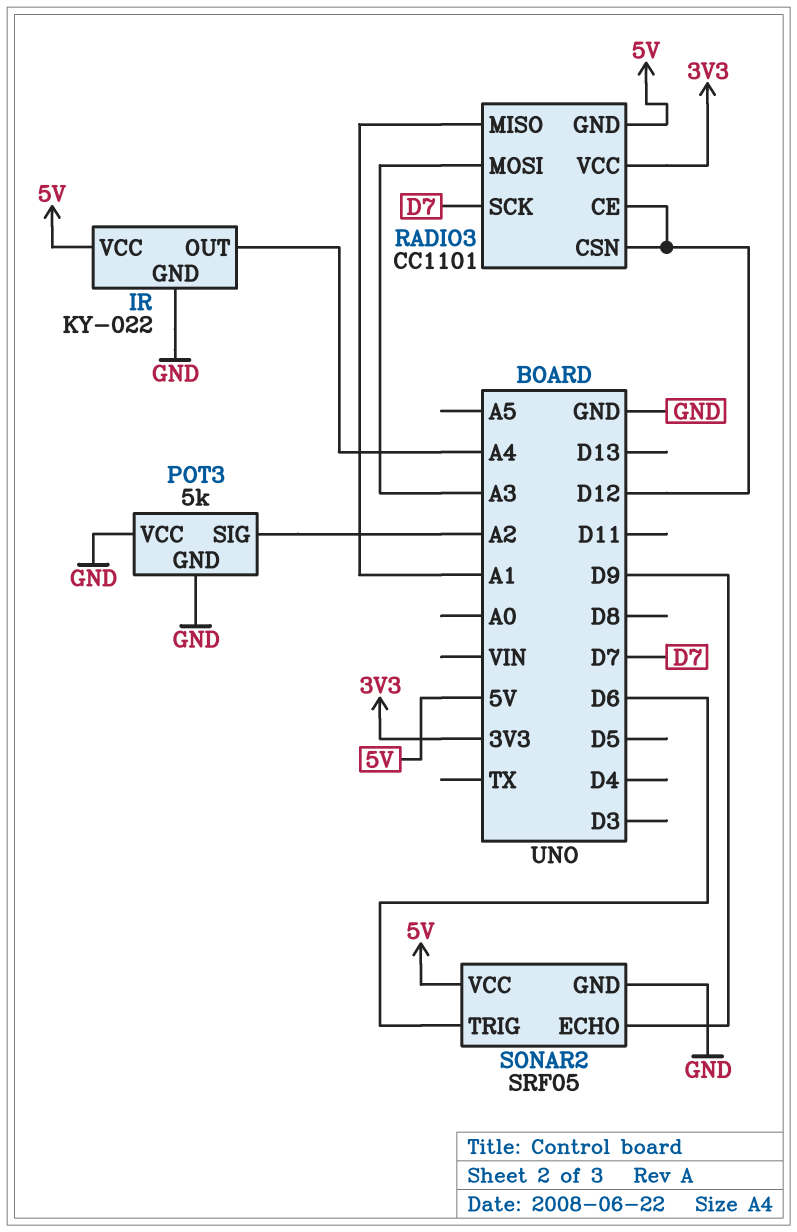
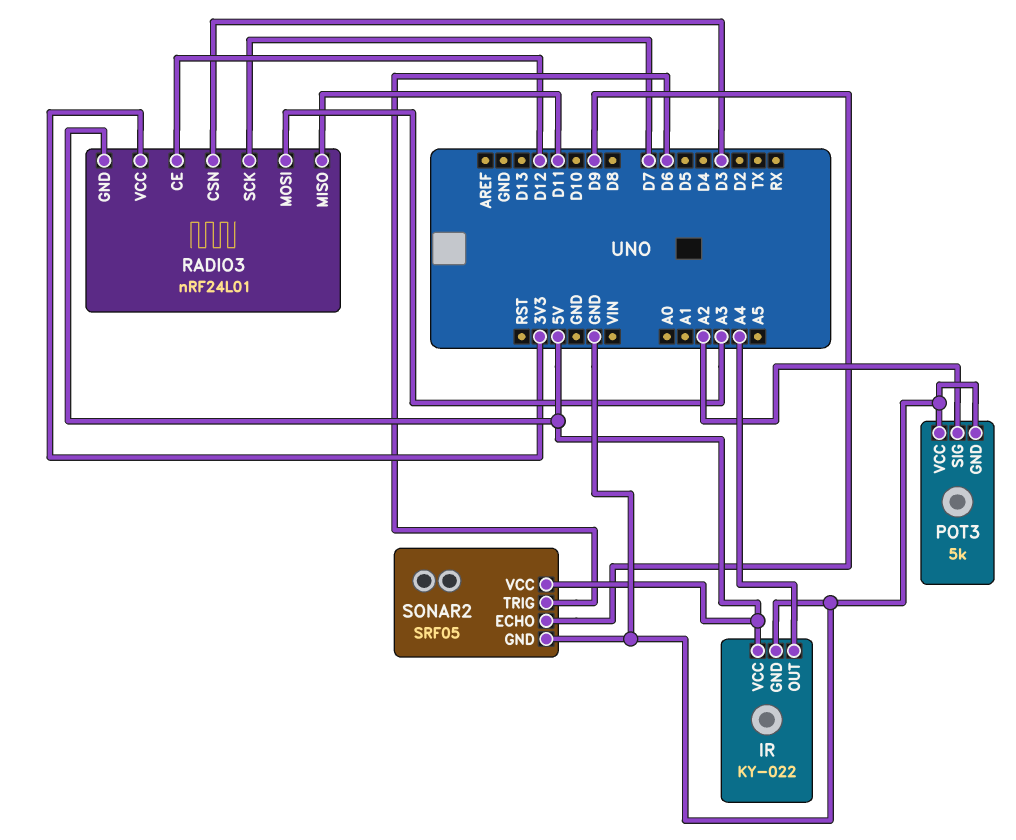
RADIO3: CC1101 -> nRF24L01
RADIO3 pin CSN: D12 -> D3
RADIO3 pin MISO: A1 -> D11

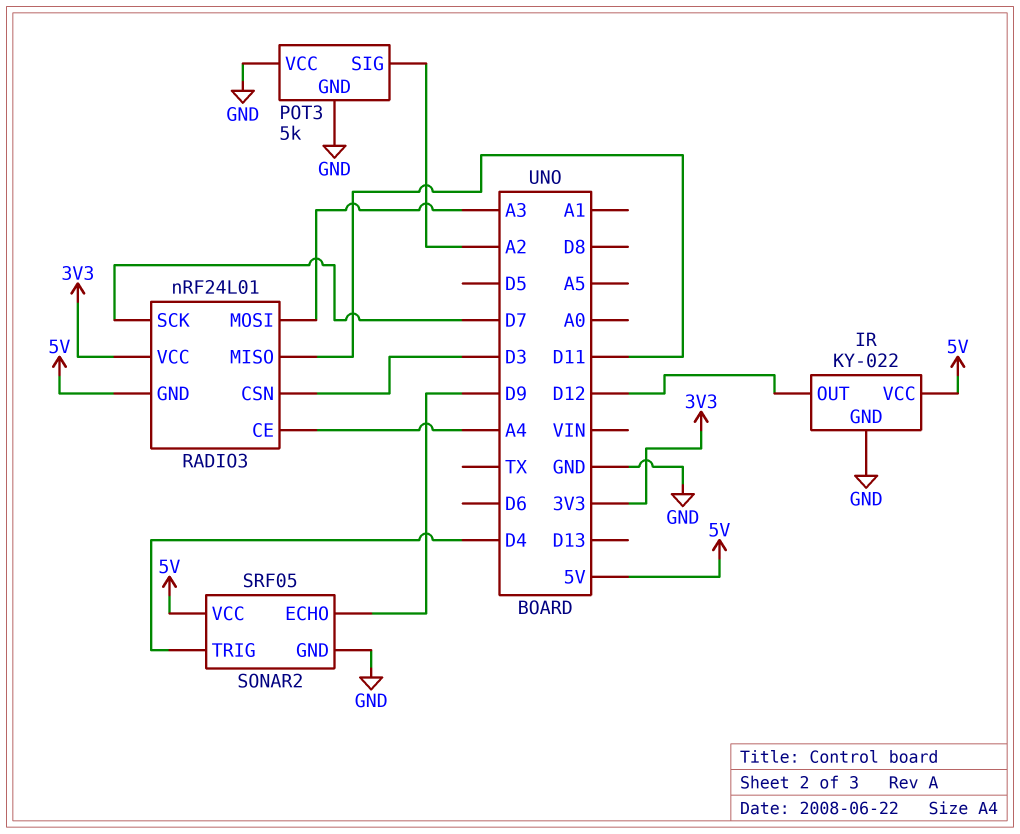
IR pin OUT: A4 -> D12
RADIO3 pin CE: D12 -> A4
SONAR2 pin TRIG: D6 -> D4

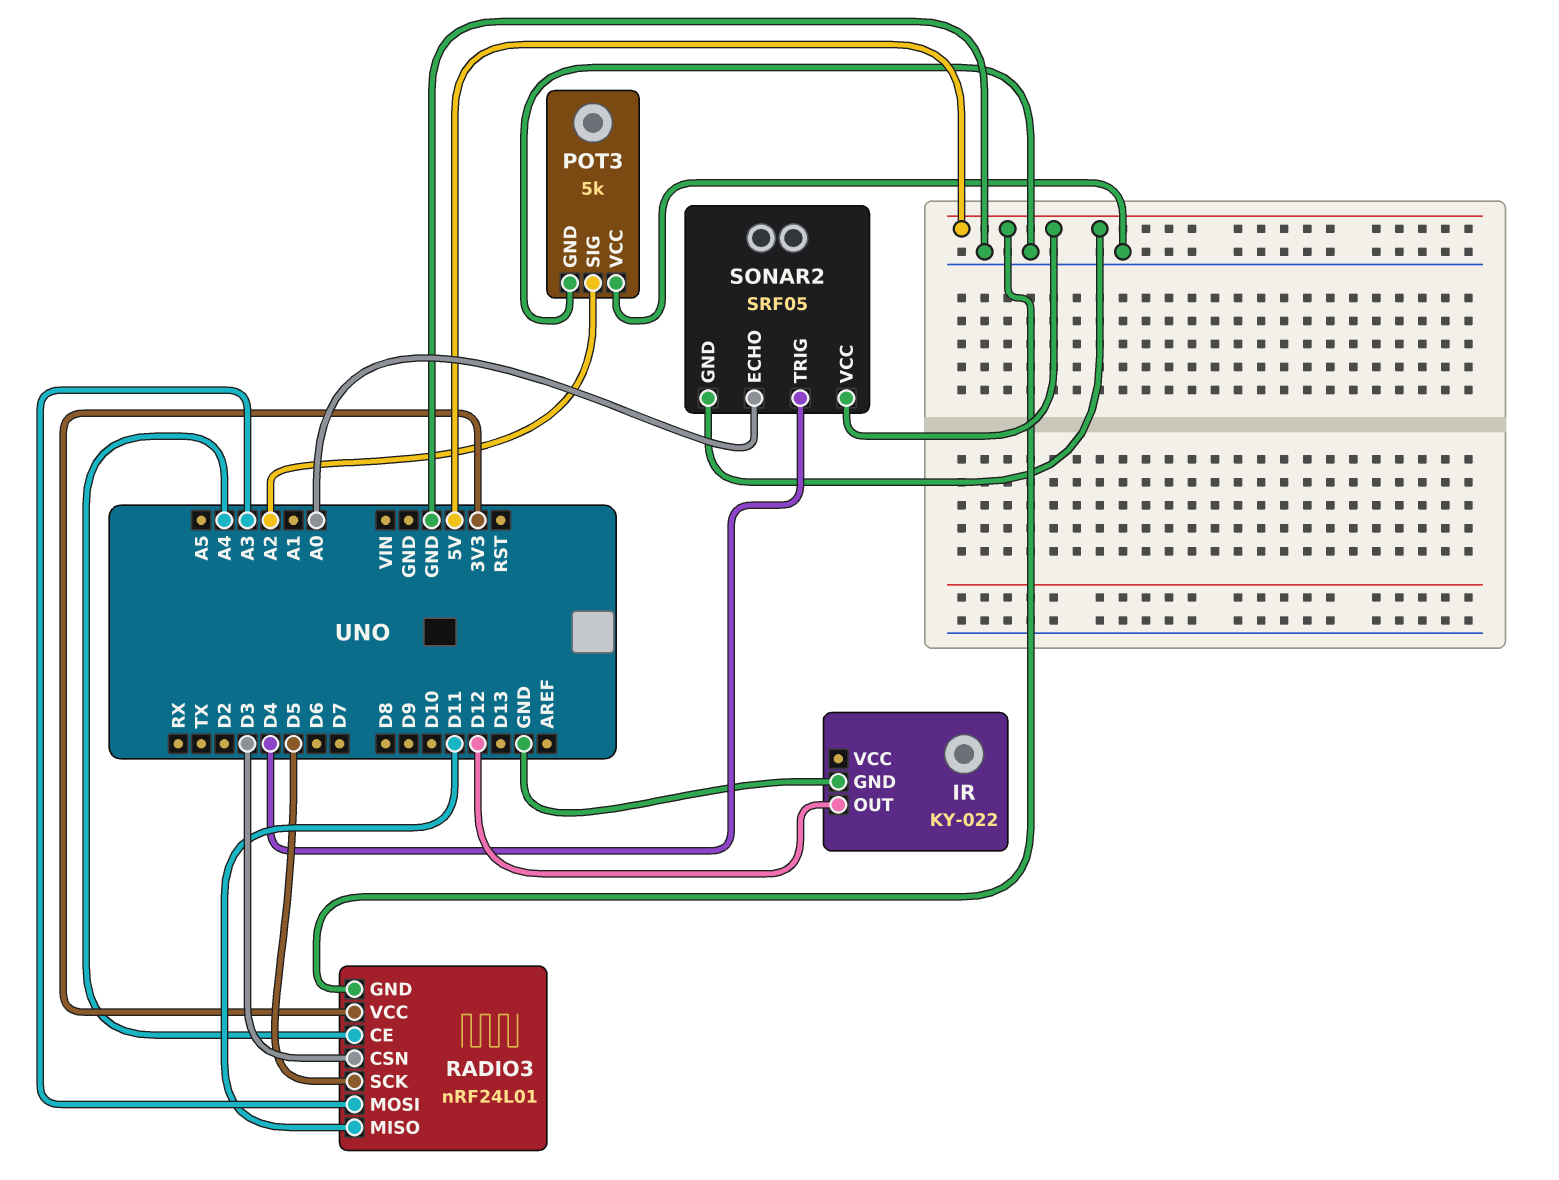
IR pin VCC: 5V -> none
RADIO3 pin SCK: D7 -> D5
SONAR2 pin ECHO: D9 -> A0
SONAR2 pin GND: GND -> 5V

